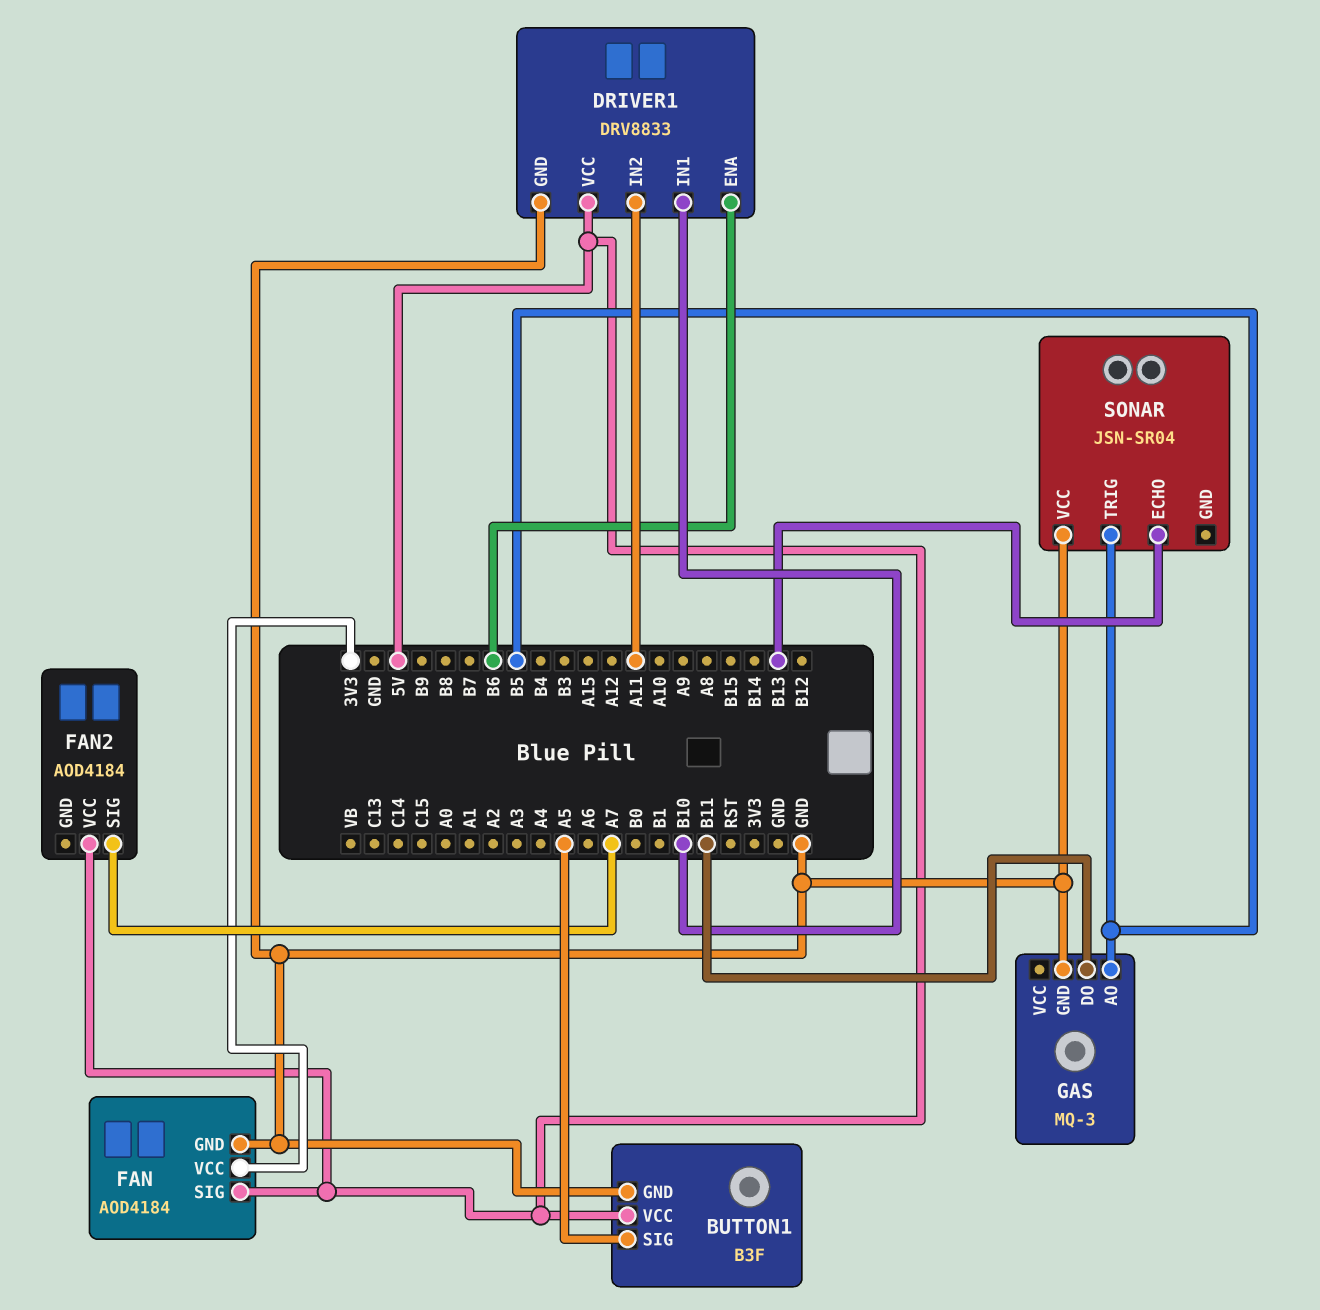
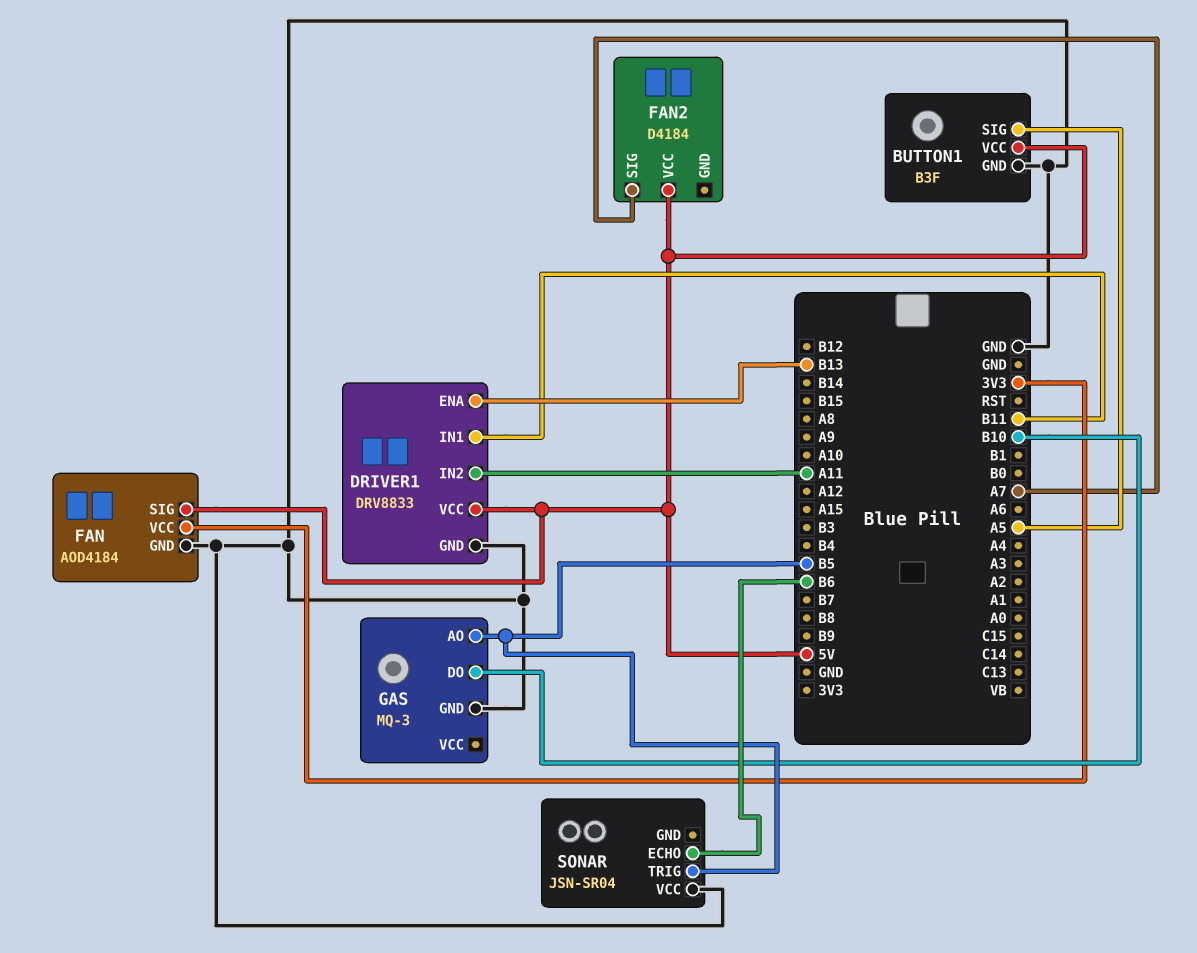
DRIVER1 pin ENA: B6 -> B13
DRIVER1 pin IN1: B10 -> B11
FAN2: AOD4184 -> D4184
GAS pin DO: B11 -> B10
SONAR pin ECHO: B13 -> B6

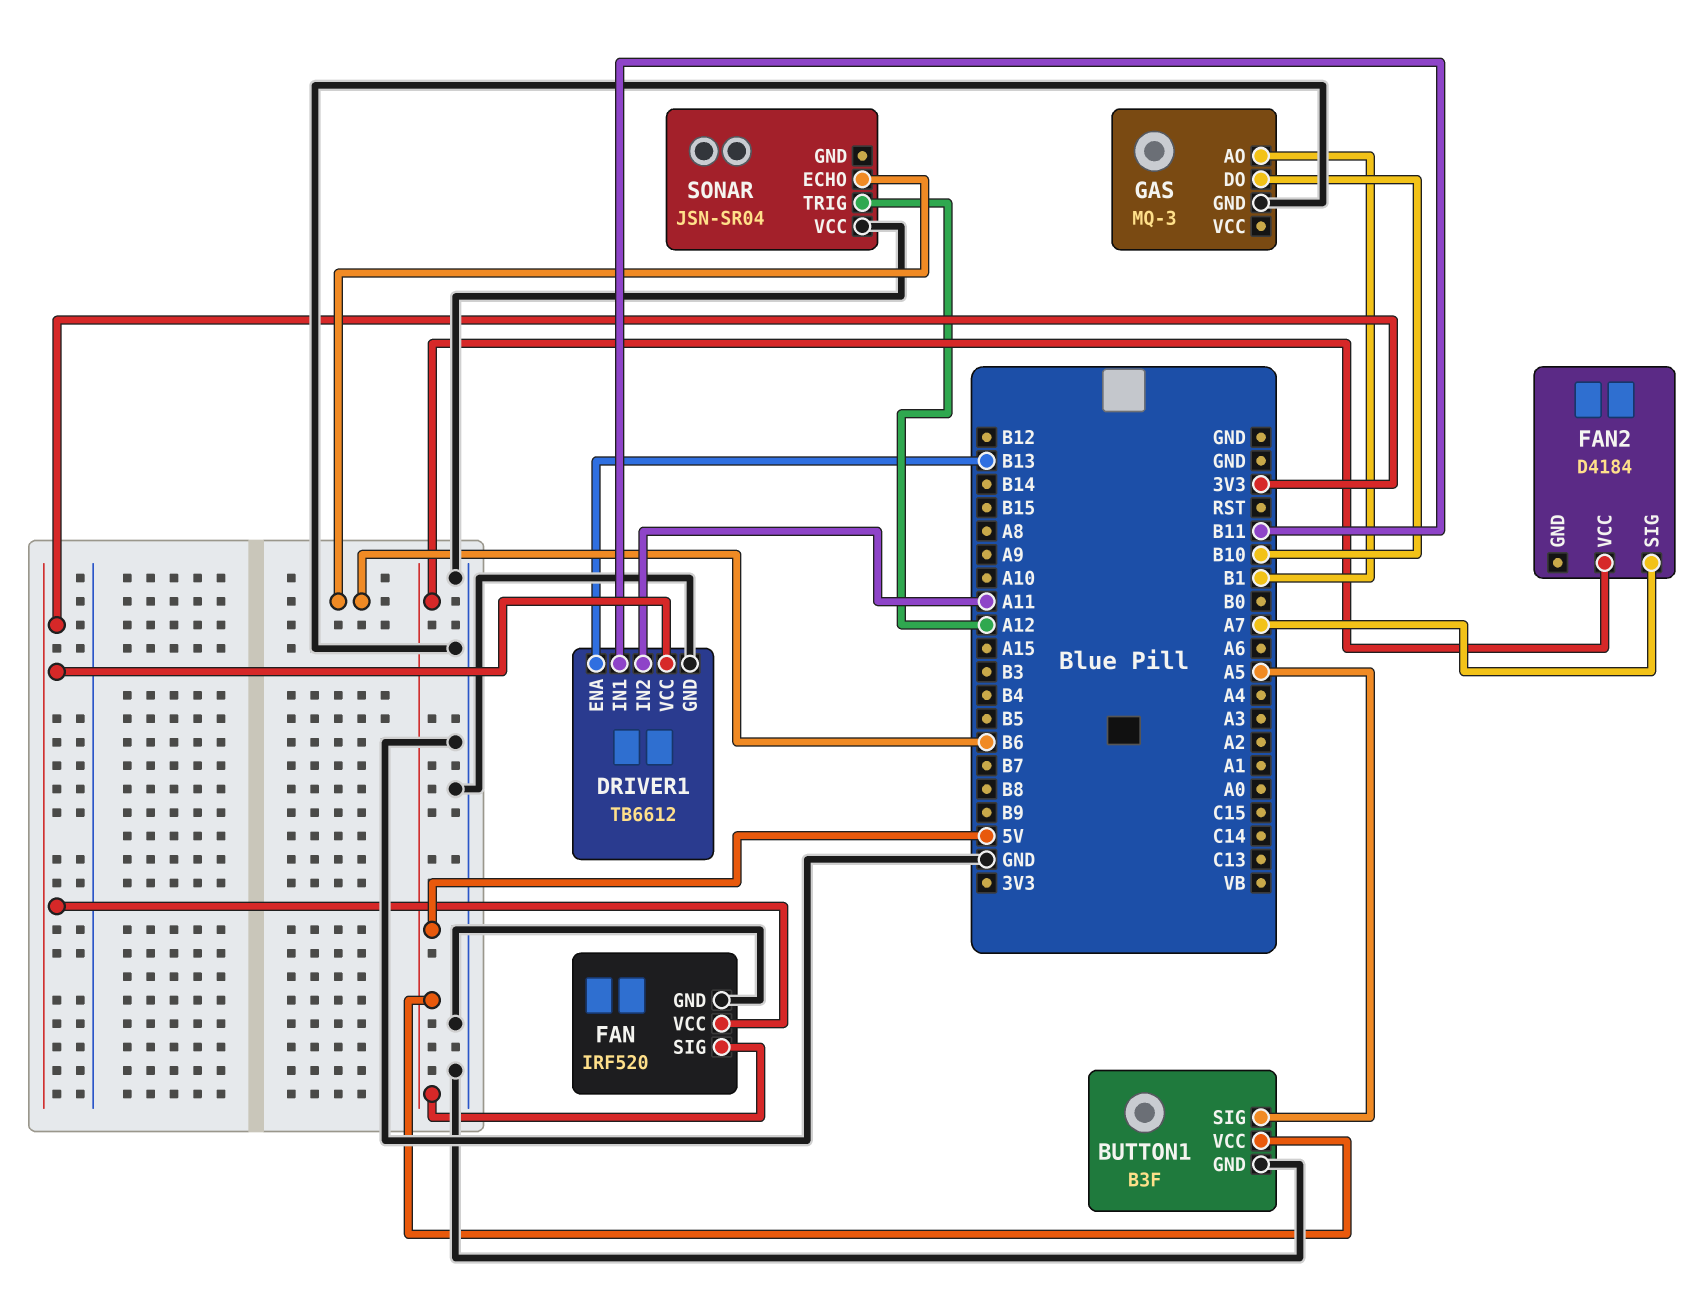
DRIVER1: DRV8833 -> TB6612
DRIVER1 pin VCC: 5V -> 3V3
FAN: AOD4184 -> IRF520
GAS pin AO: B5 -> B1
SONAR pin TRIG: B5 -> A12

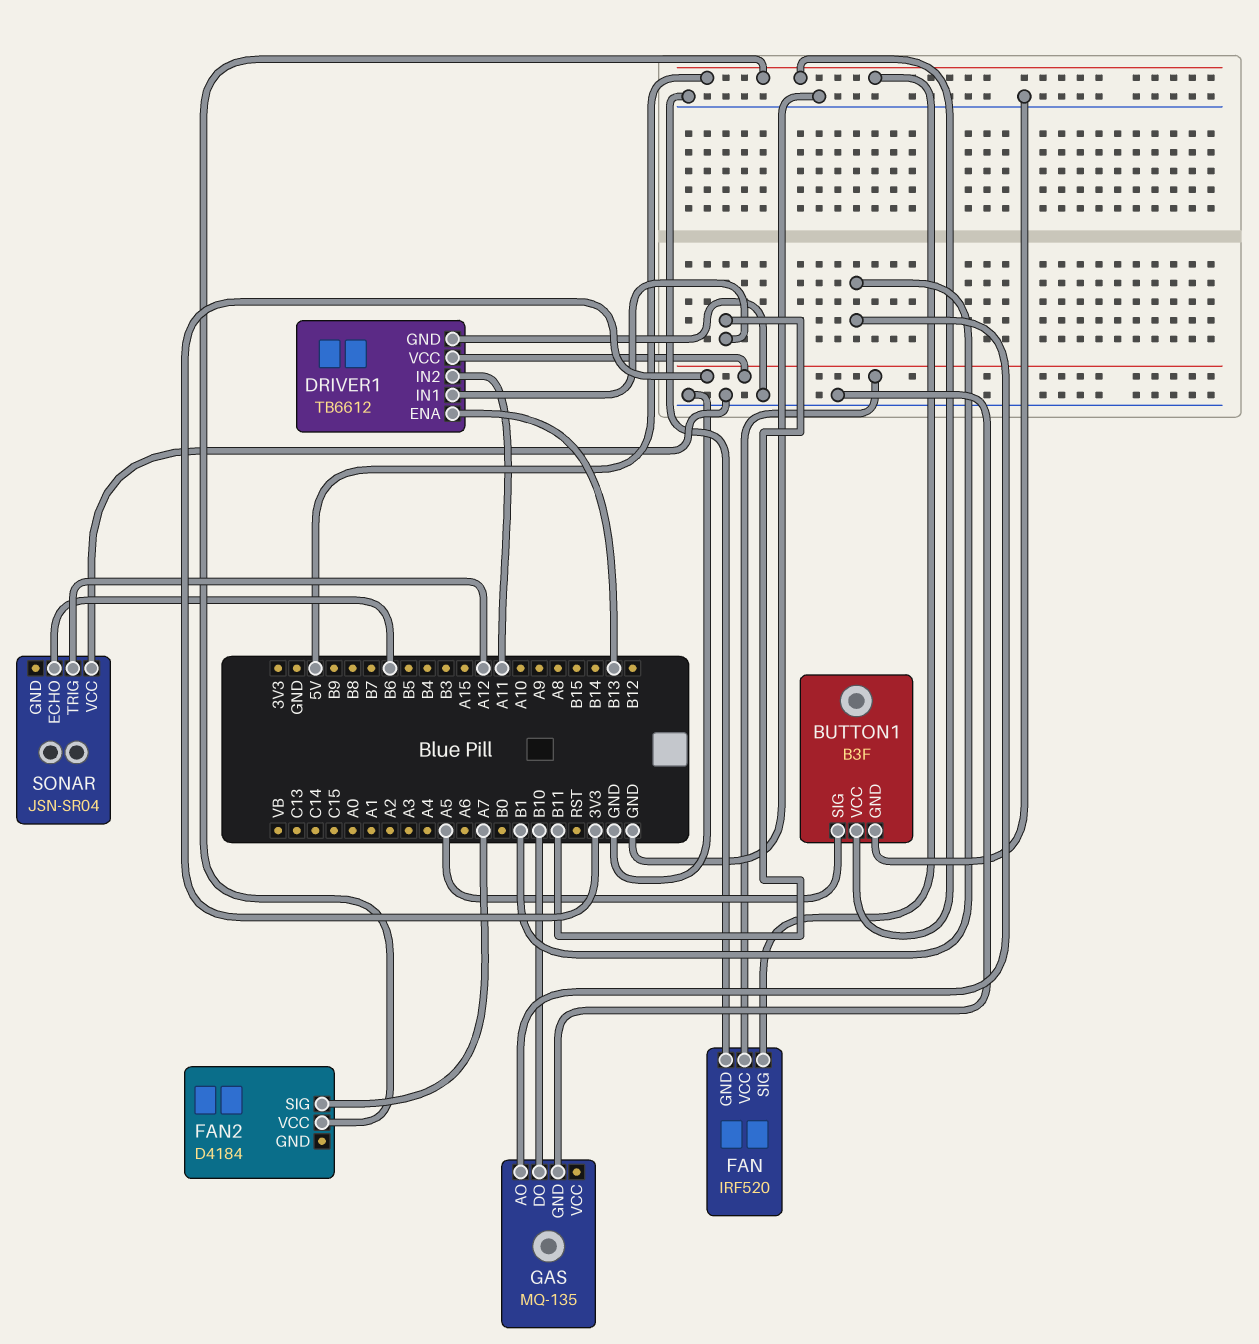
GAS: MQ-3 -> MQ-135

